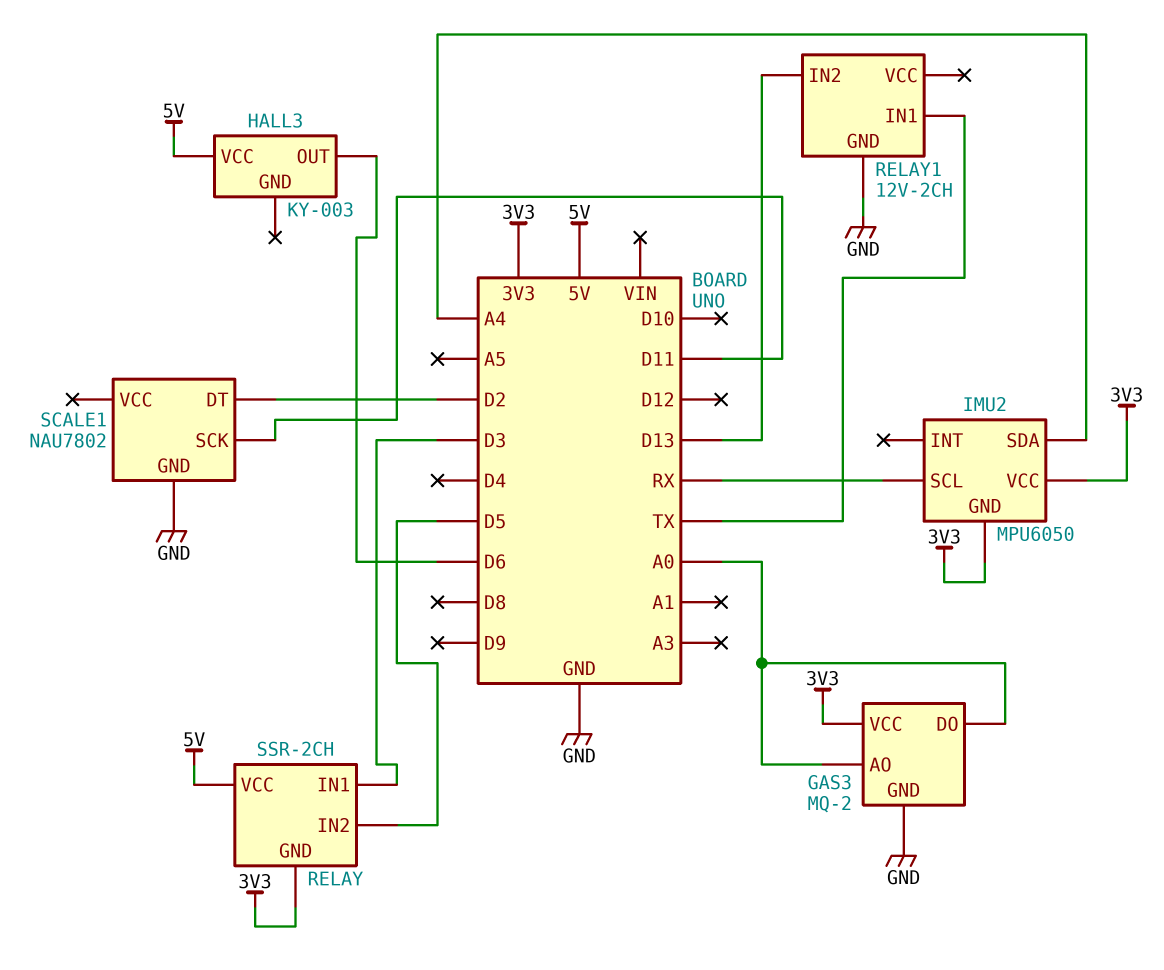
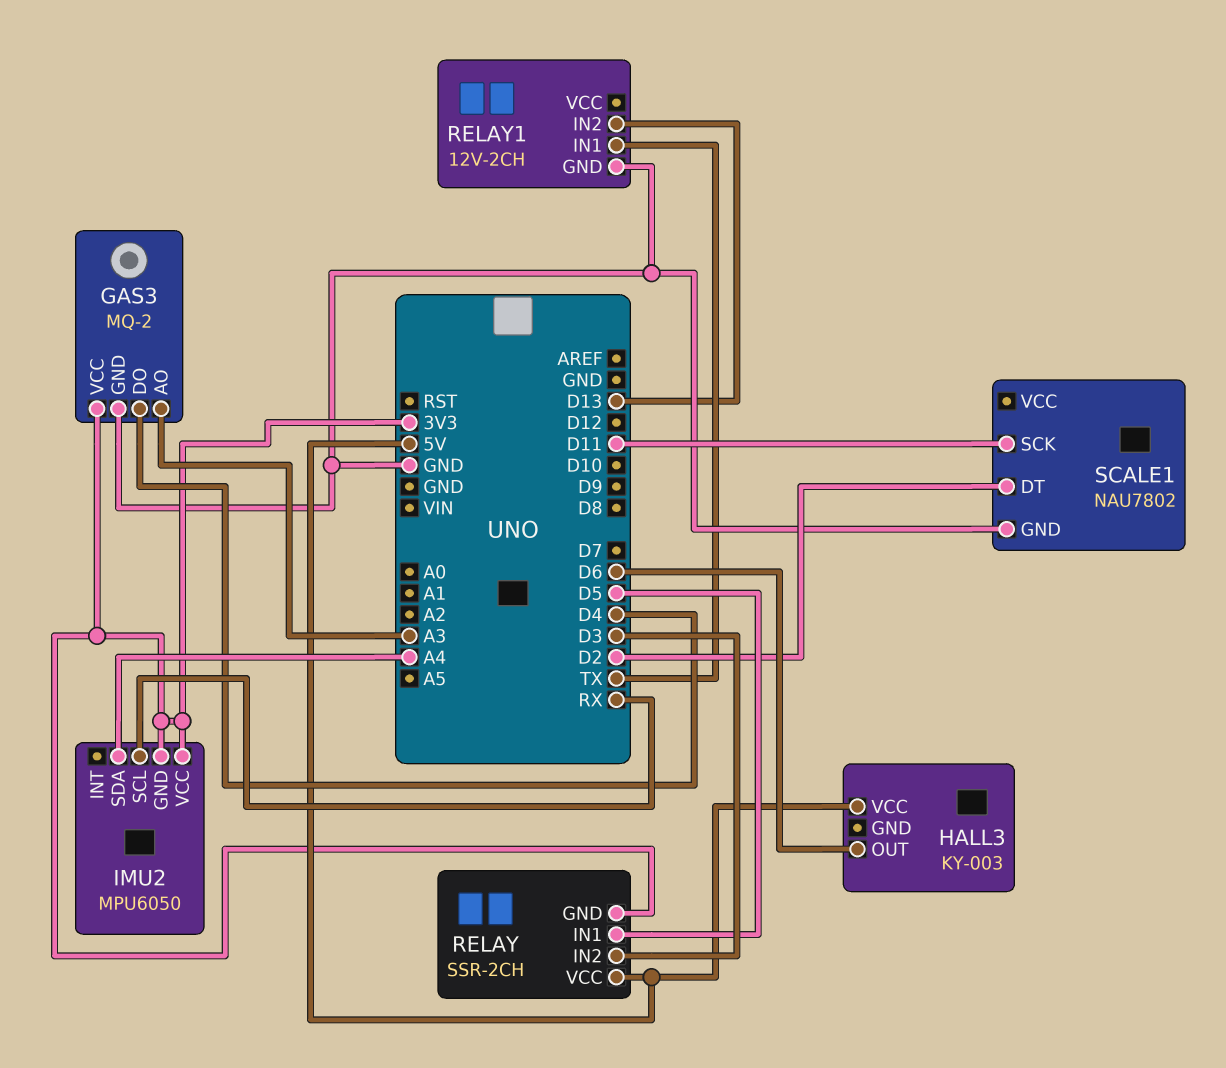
GAS3 pin AO: A0 -> A3
GAS3 pin DO: A0 -> D4
RELAY pin IN1: D3 -> D5
RELAY pin IN2: D5 -> D3

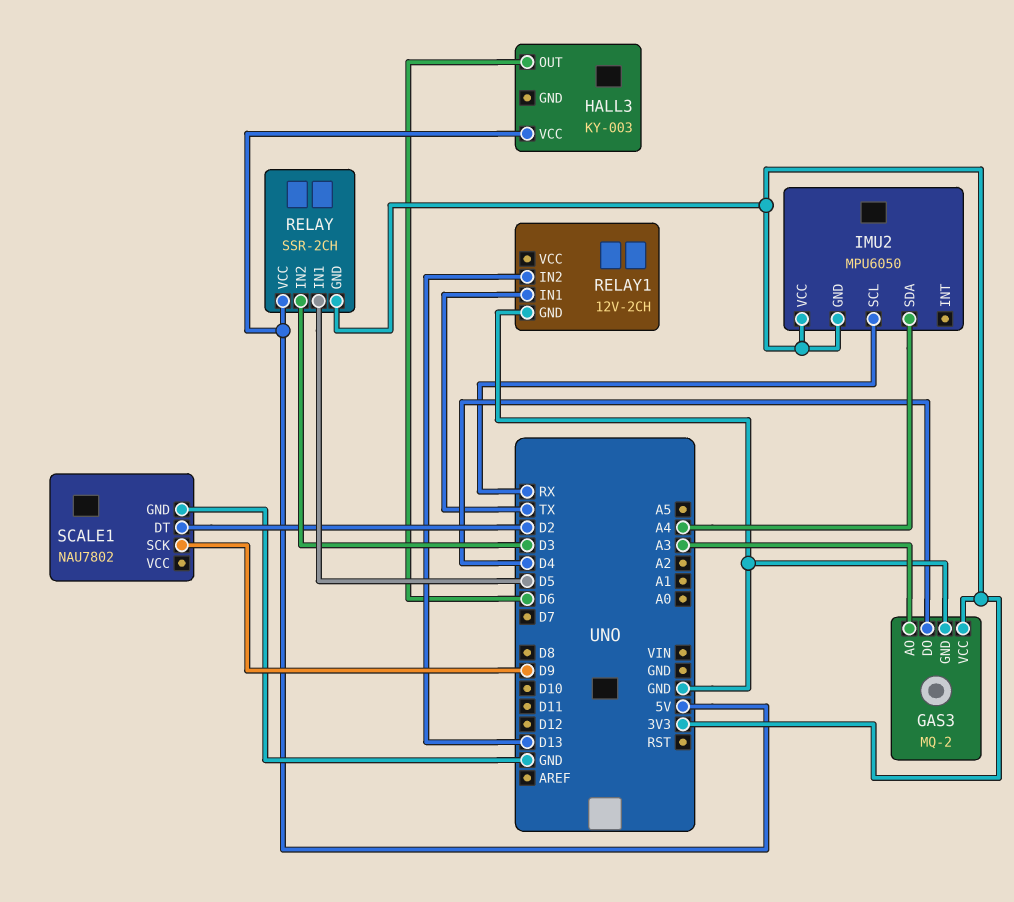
SCALE1 pin SCK: D11 -> D9

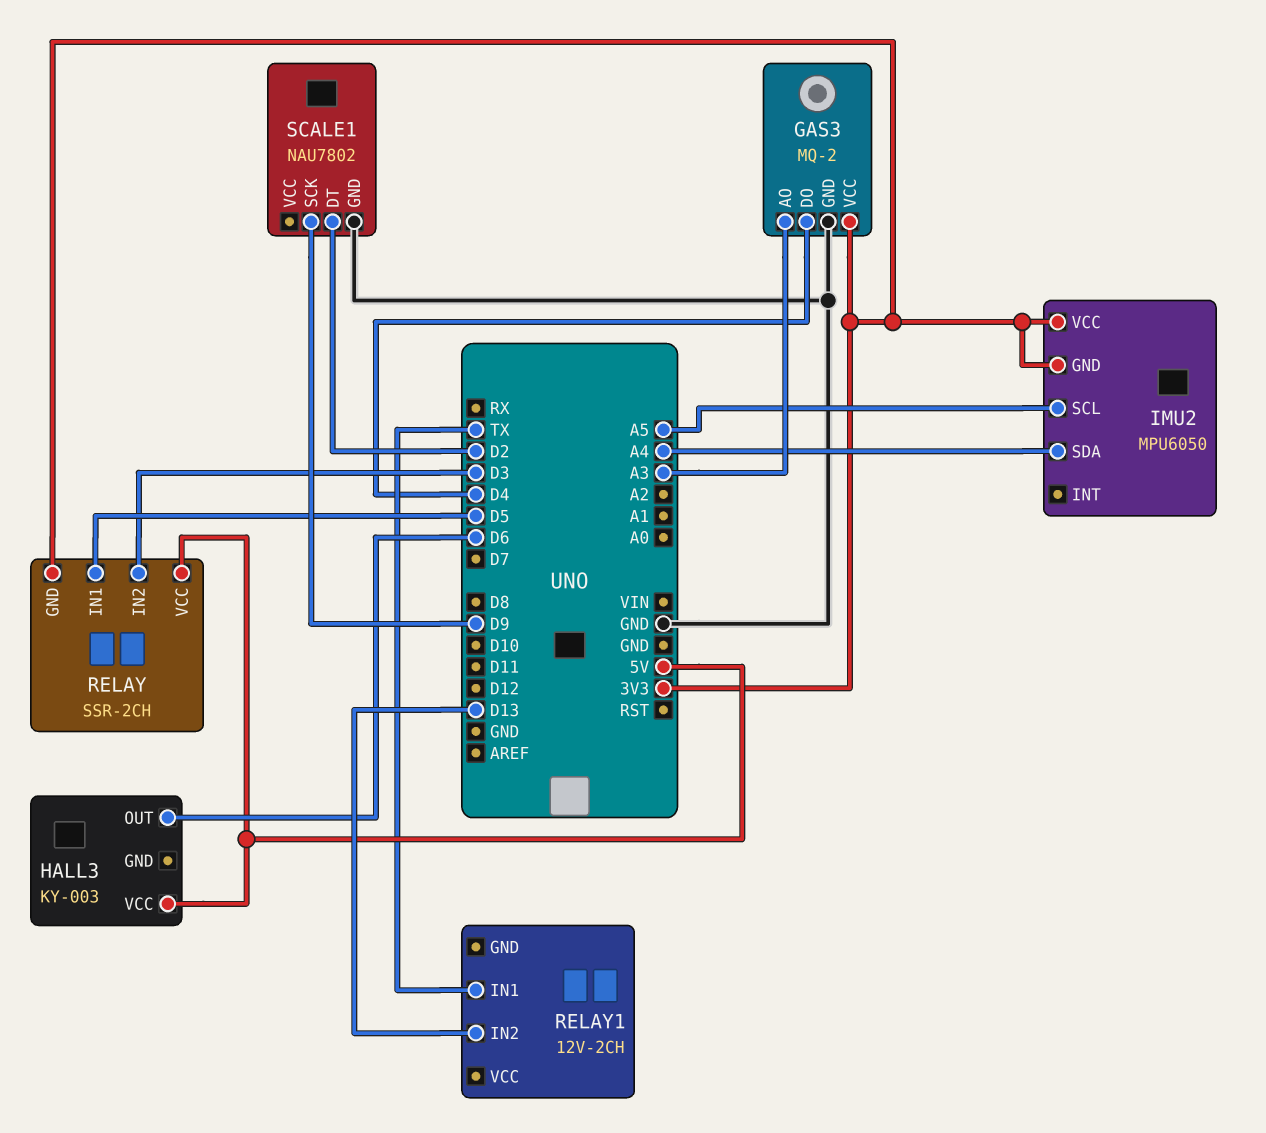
IMU2 pin SCL: RX -> A5
RELAY1 pin GND: GND -> none

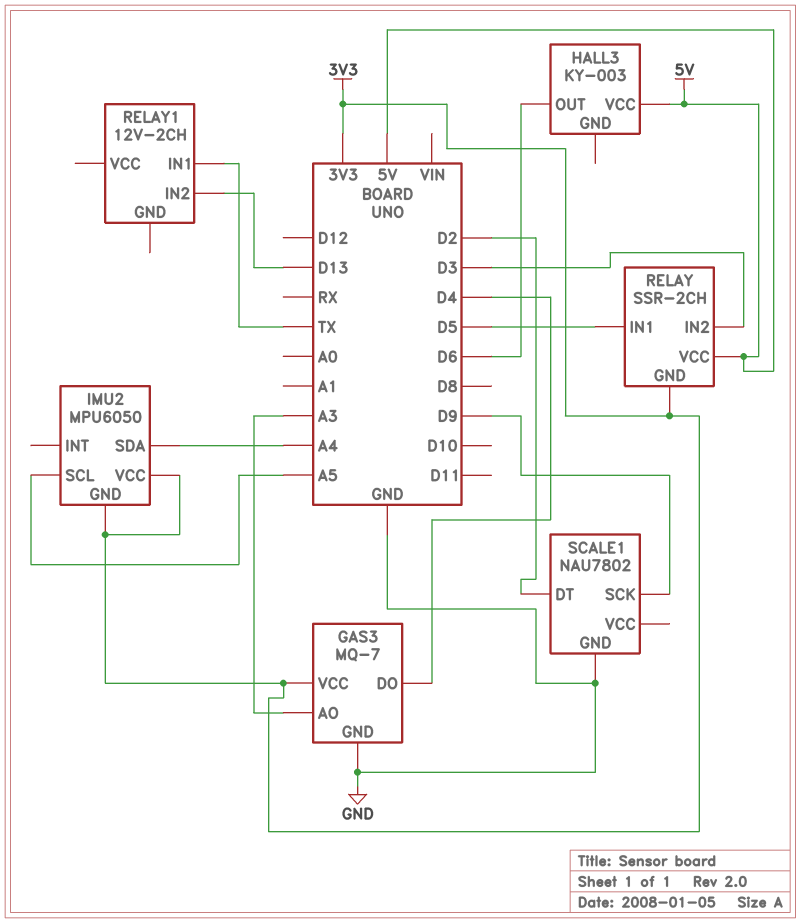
GAS3: MQ-2 -> MQ-7

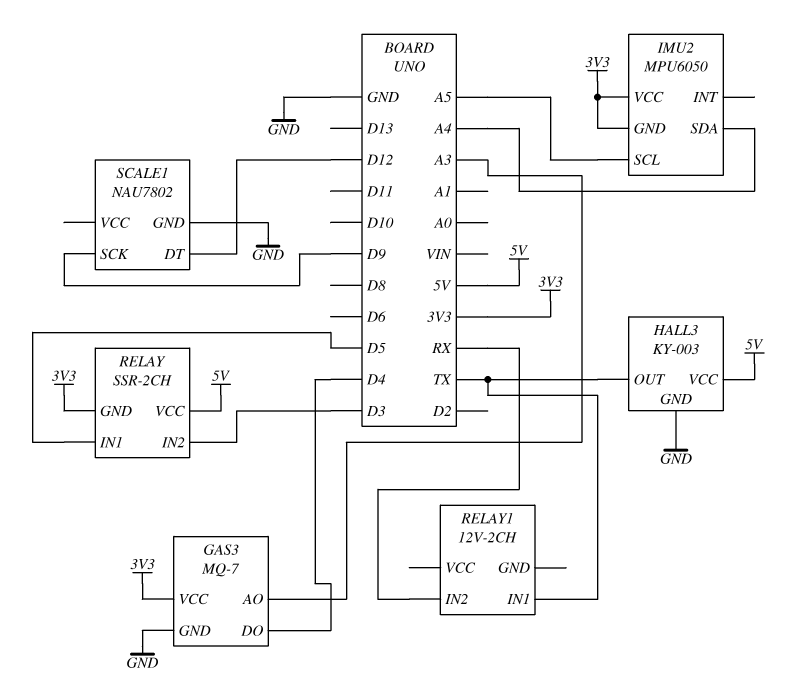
HALL3 pin GND: none -> GND
HALL3 pin OUT: D6 -> TX
RELAY1 pin IN2: D13 -> RX
SCALE1 pin DT: D2 -> D12

